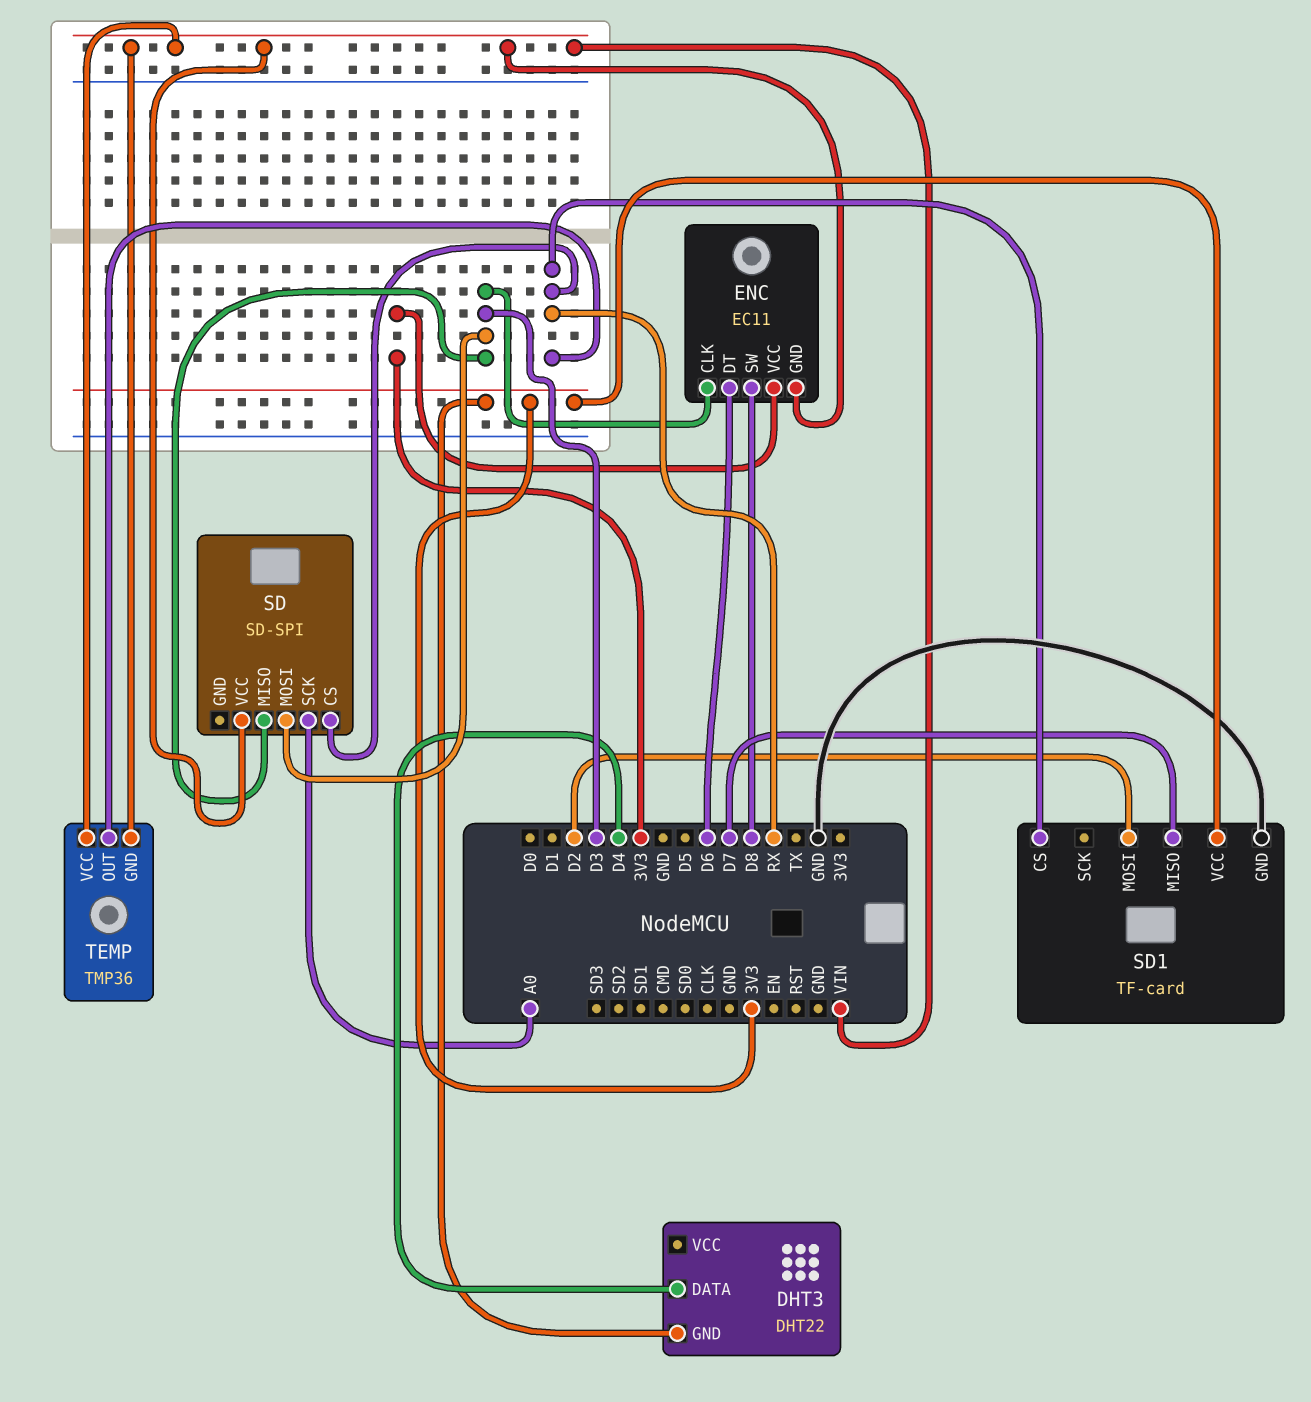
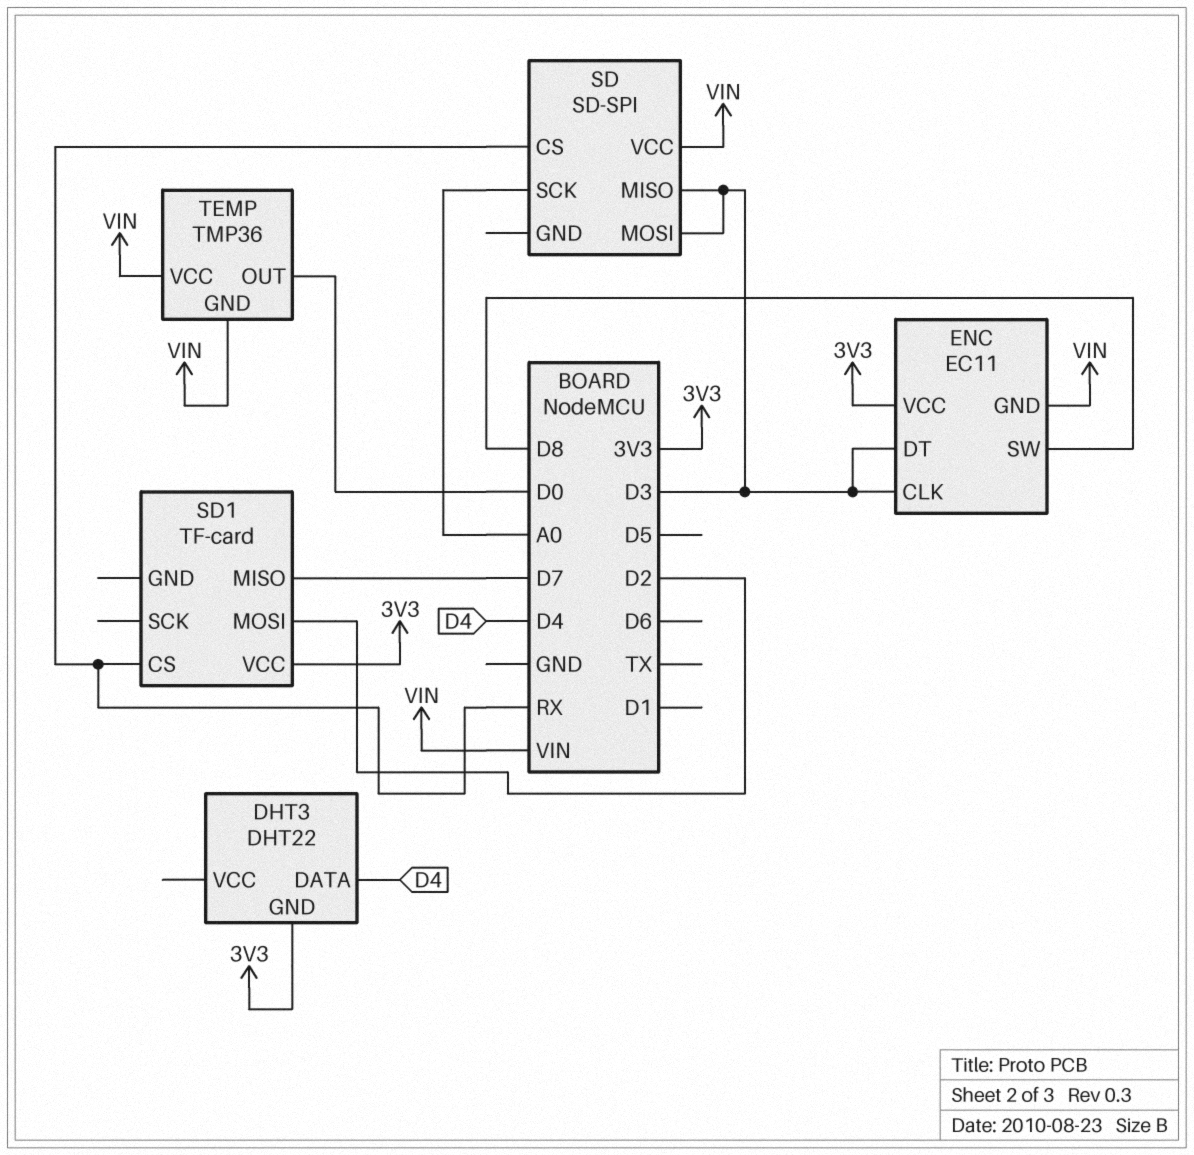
ENC pin DT: D6 -> D3
SD1 pin GND: GND -> none
TEMP pin OUT: RX -> D0

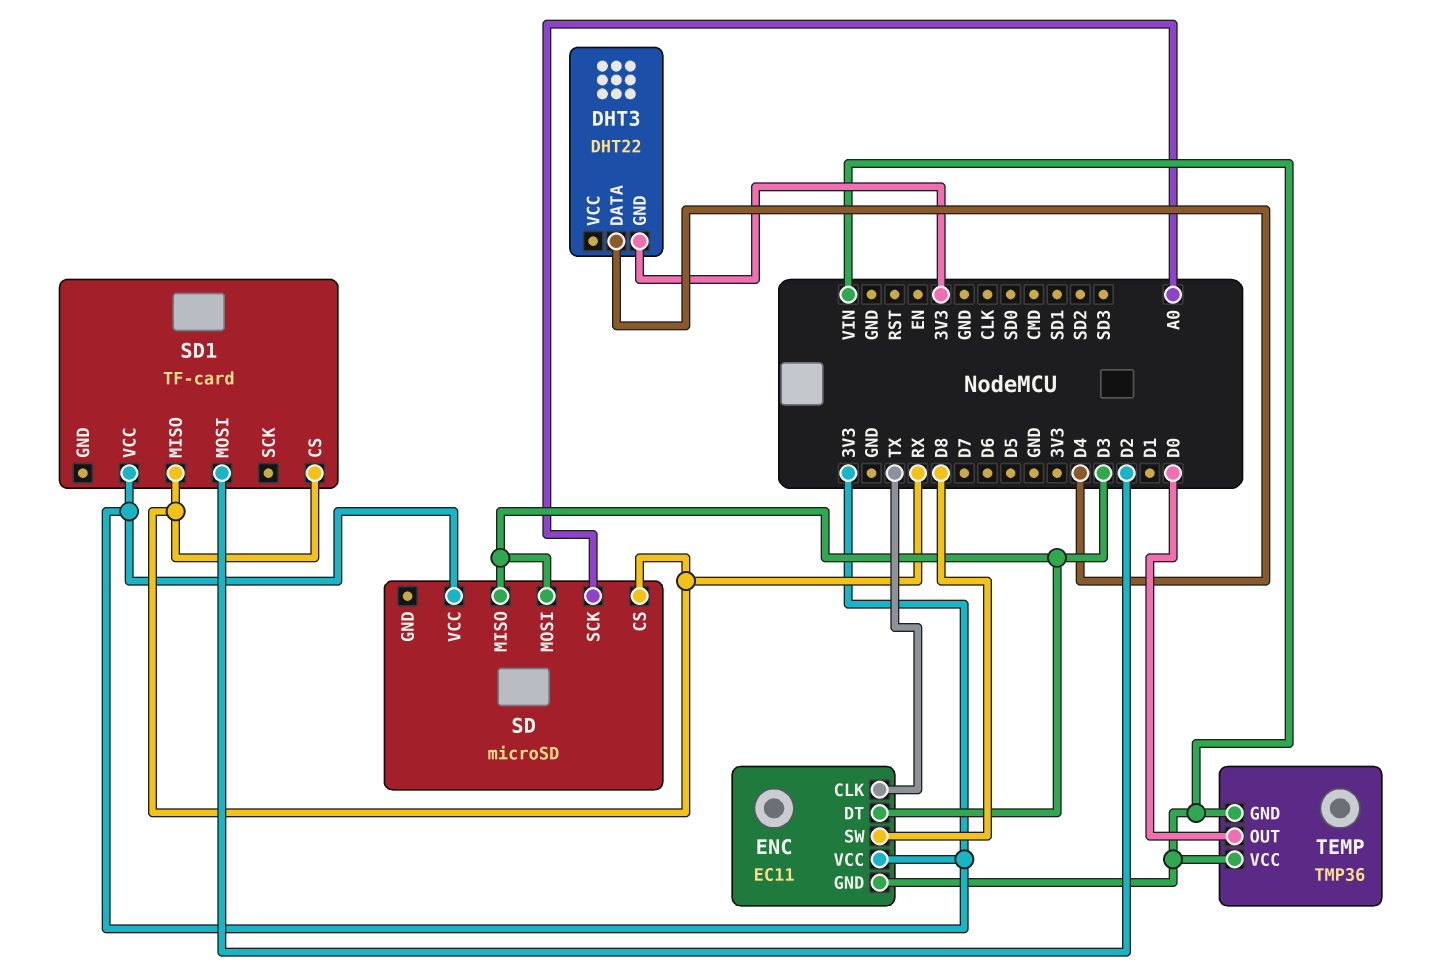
ENC pin CLK: D3 -> TX
SD: SD-SPI -> microSD
SD pin VCC: VIN -> 3V3
SD1 pin MISO: D7 -> RX

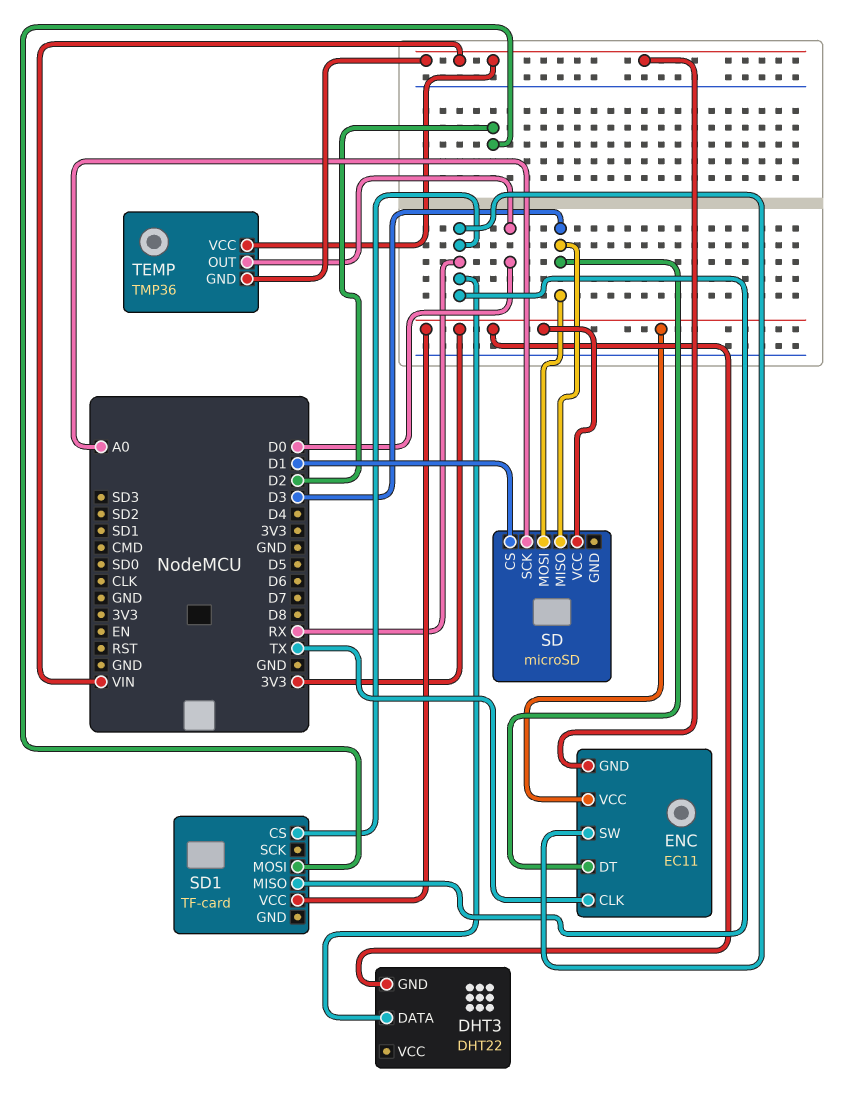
DHT3 pin DATA: D4 -> RX
ENC pin SW: D8 -> RX
SD pin CS: RX -> D1

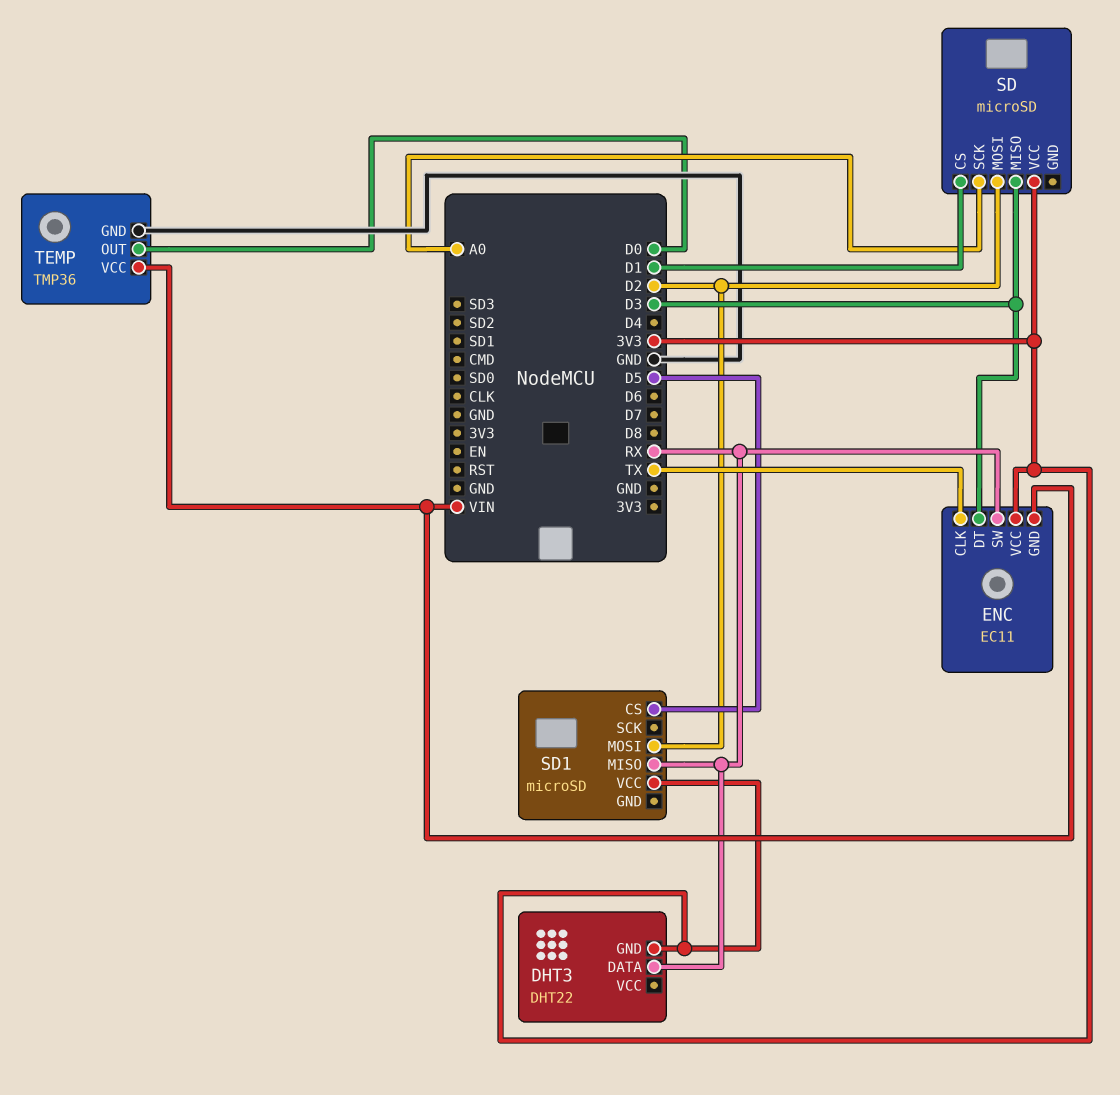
SD pin MOSI: D3 -> D2
SD1: TF-card -> microSD
SD1 pin CS: RX -> D5
TEMP pin GND: VIN -> GND

